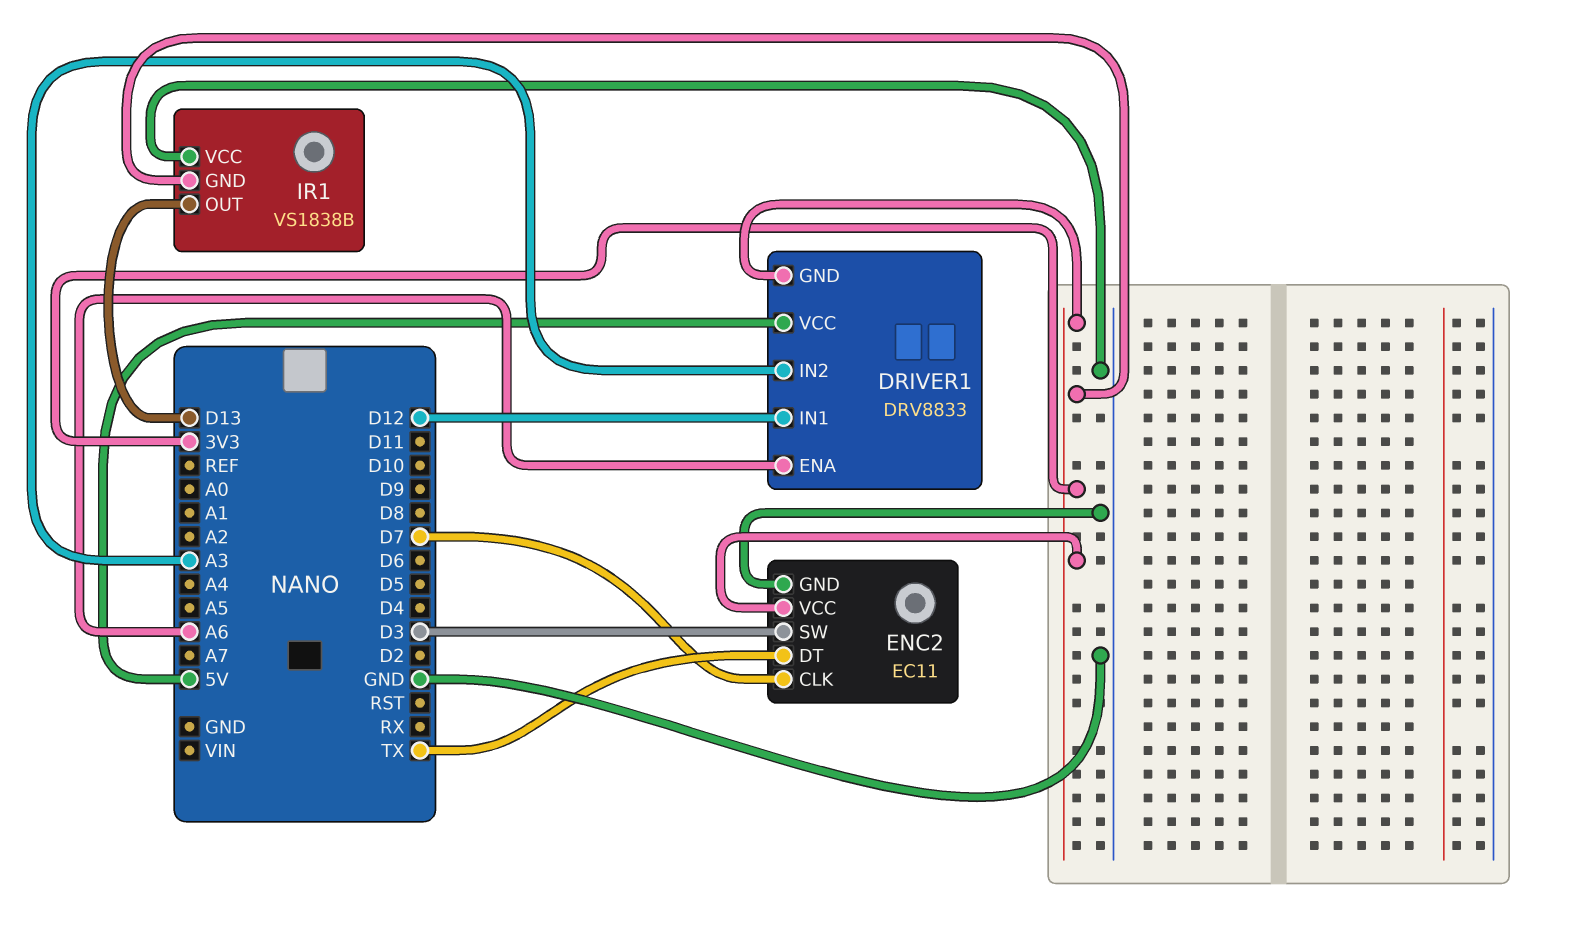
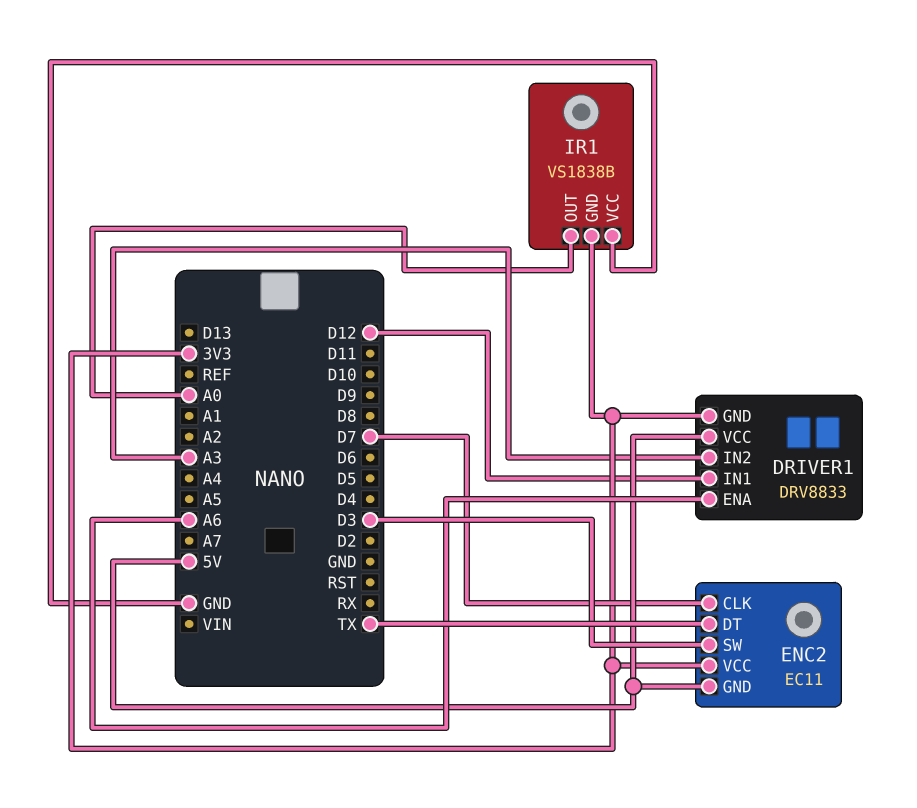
ENC2 pin GND: GND -> 5V
IR1 pin OUT: D13 -> A0

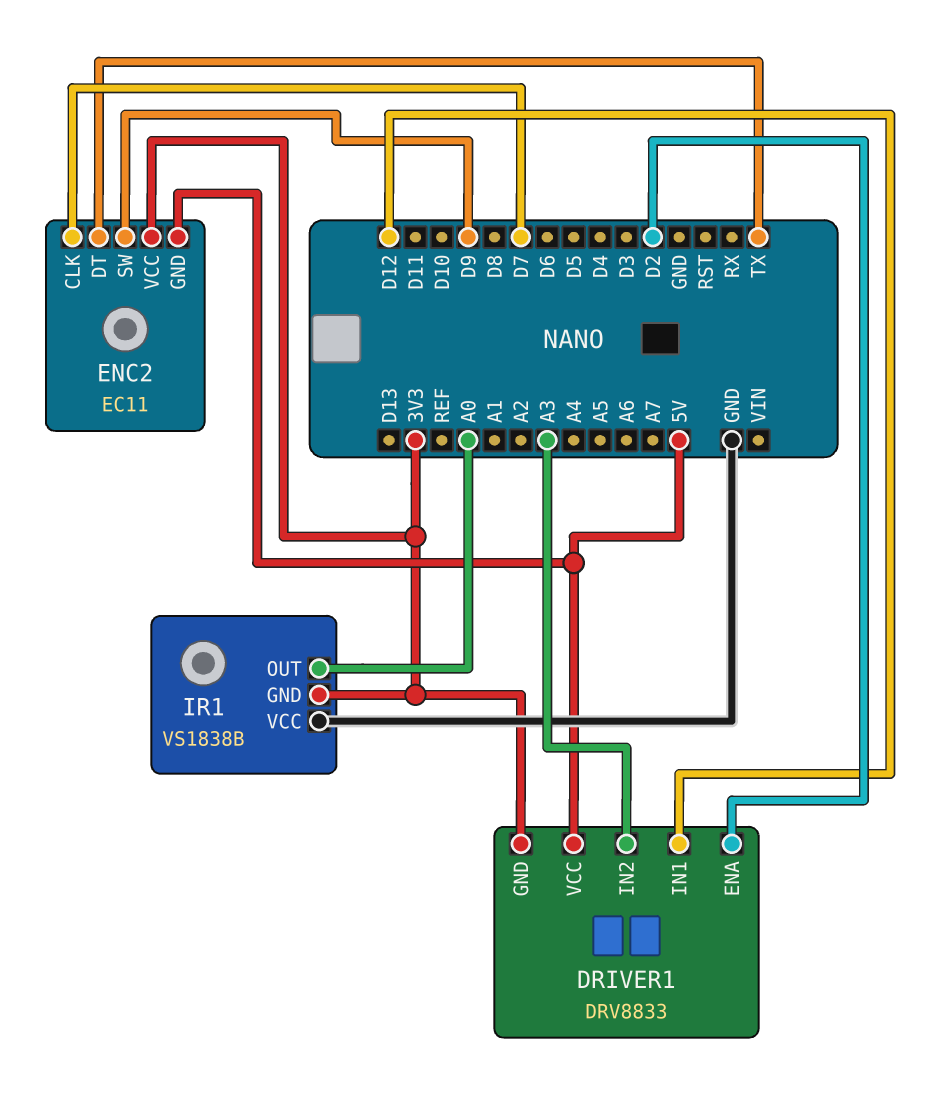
DRIVER1 pin ENA: A6 -> D2
ENC2 pin SW: D3 -> D9

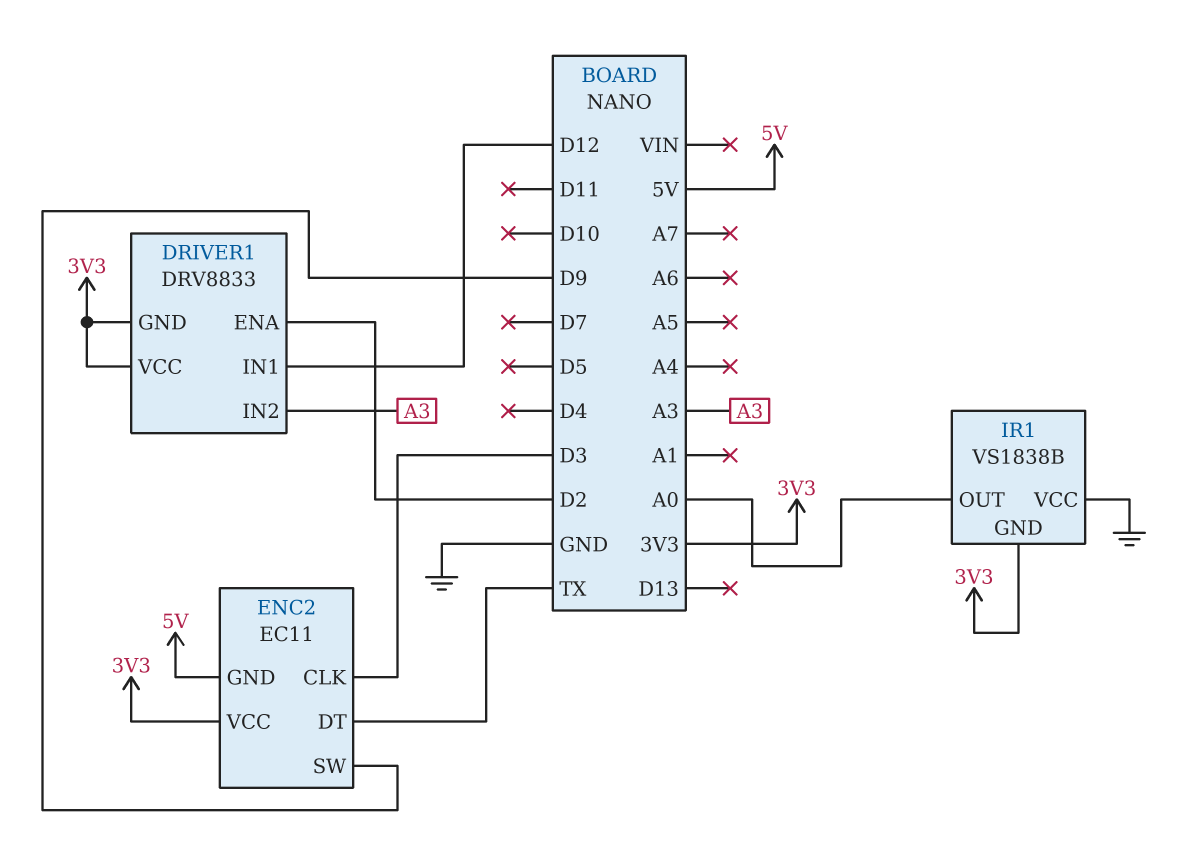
DRIVER1 pin VCC: 5V -> 3V3
ENC2 pin CLK: D7 -> D3

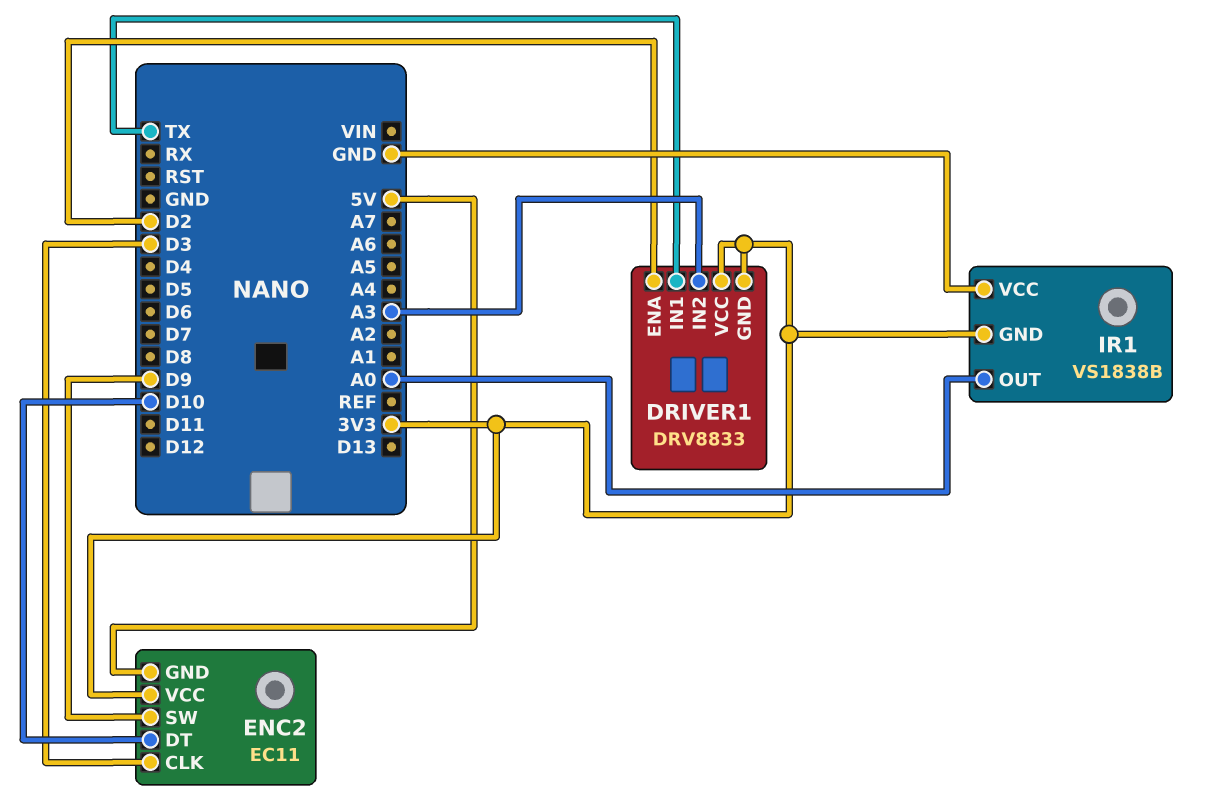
DRIVER1 pin IN1: D12 -> TX
ENC2 pin DT: TX -> D10

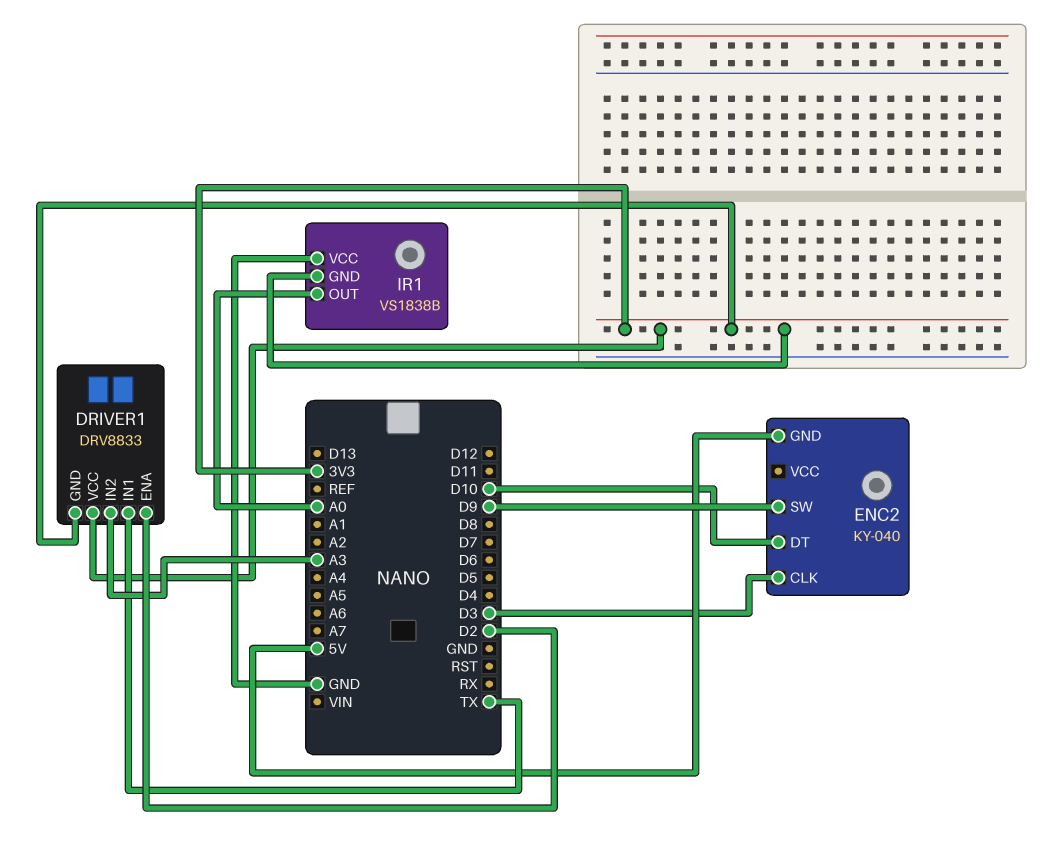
ENC2: EC11 -> KY-040
ENC2 pin VCC: 3V3 -> none

